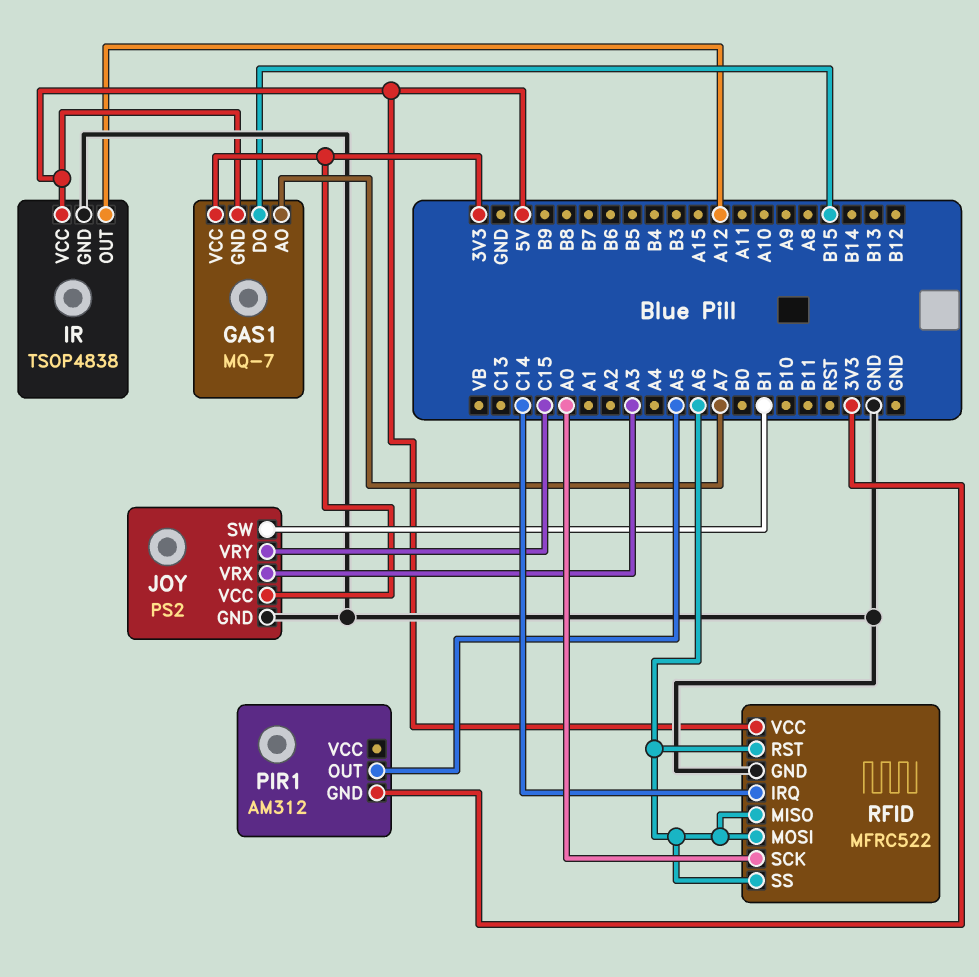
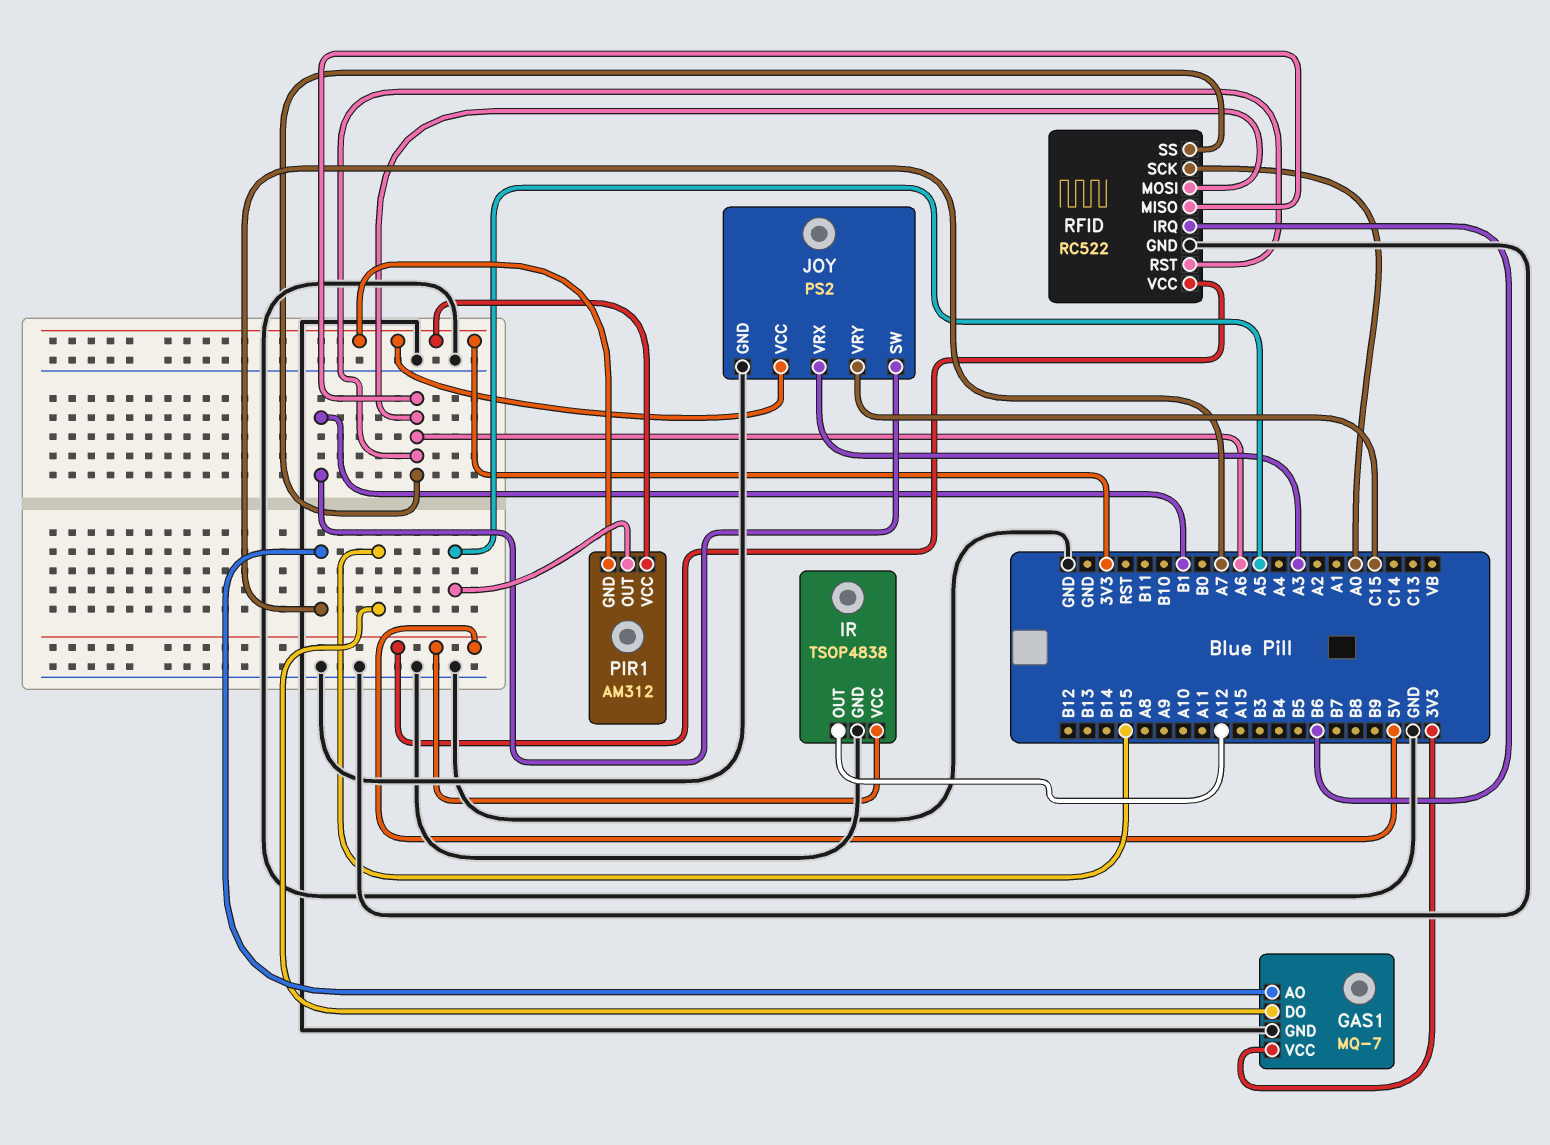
GAS1 pin GND: 5V -> GND
PIR1 pin VCC: none -> 3V3
RFID: MFRC522 -> RC522
RFID pin IRQ: C14 -> B6

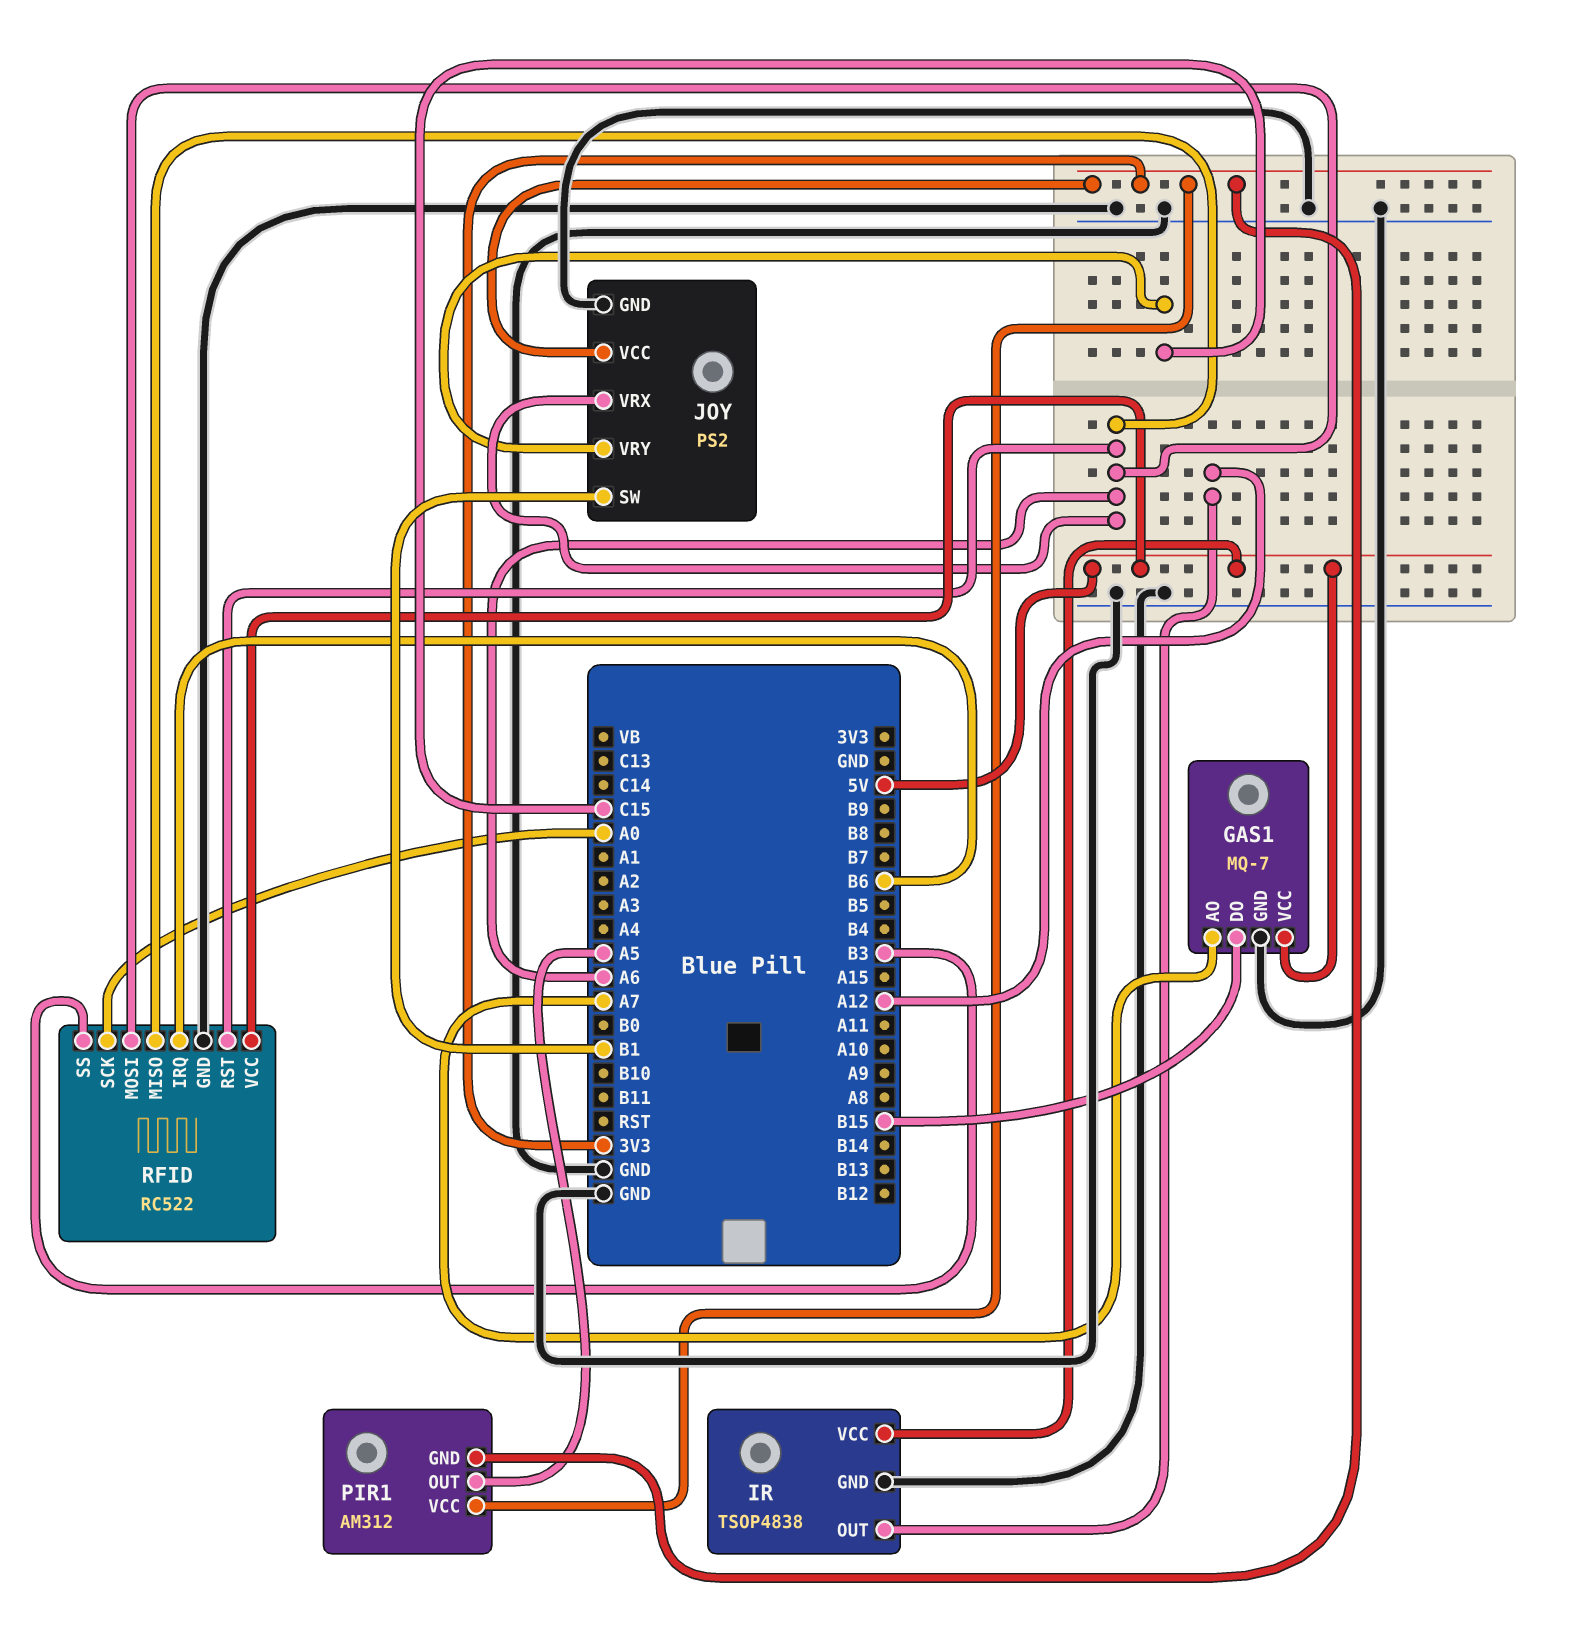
GAS1 pin VCC: 3V3 -> 5V
JOY pin VRX: A3 -> A6
RFID pin SS: A6 -> B3

